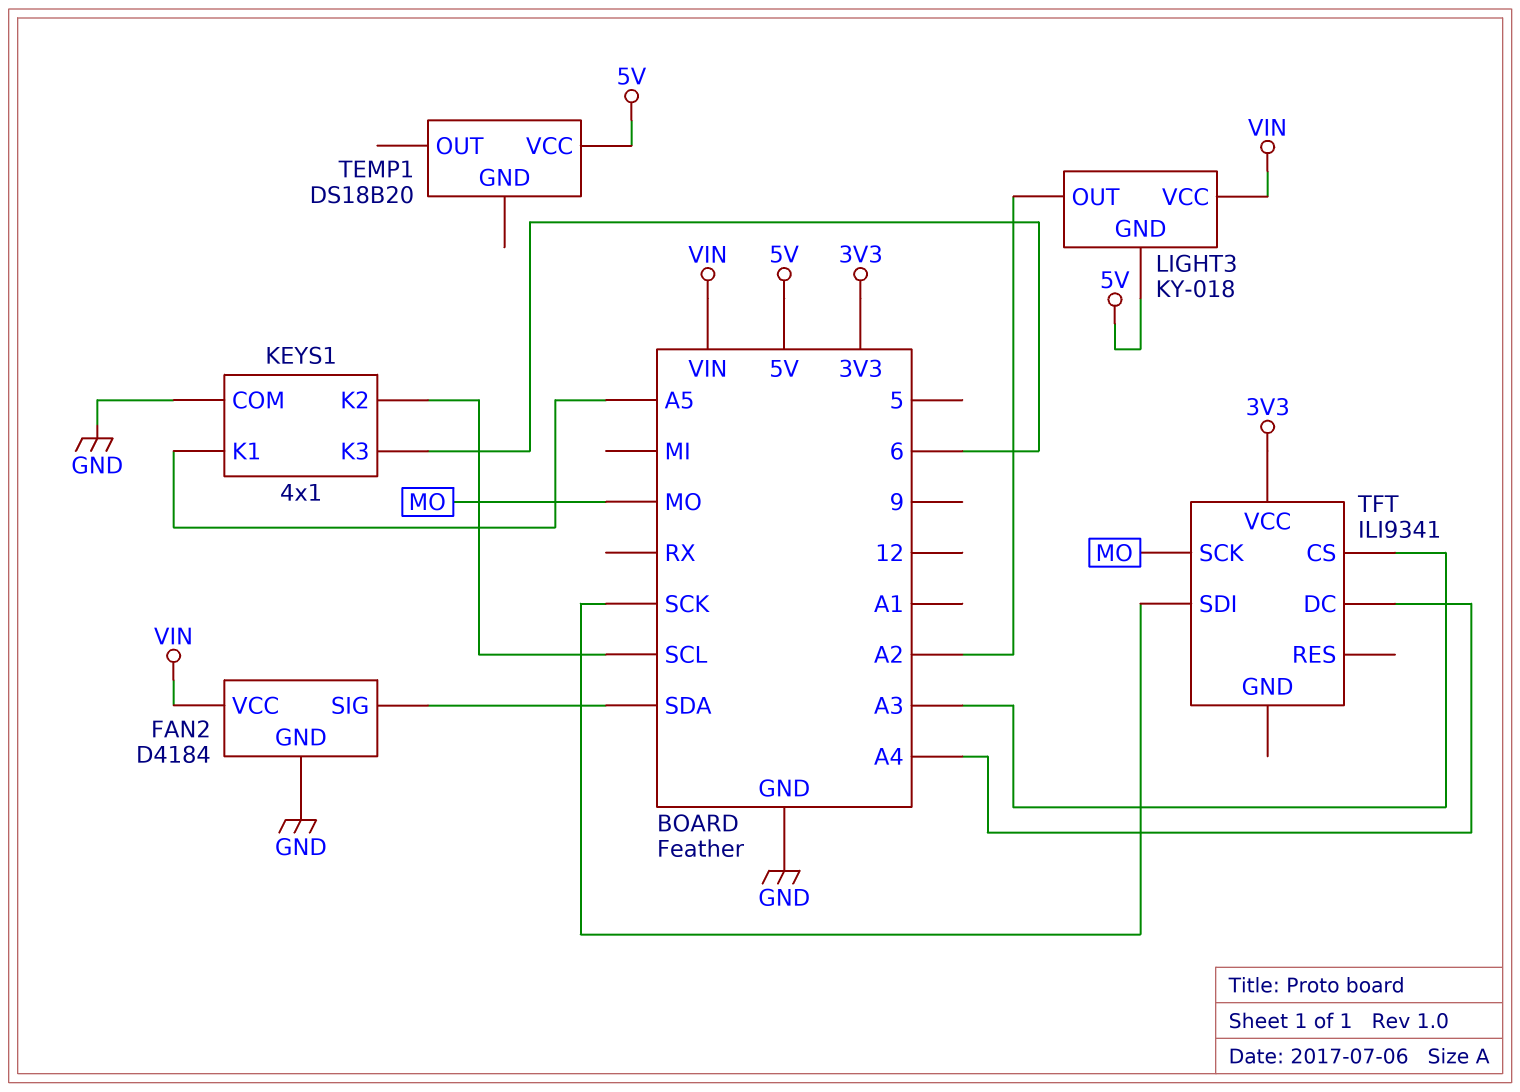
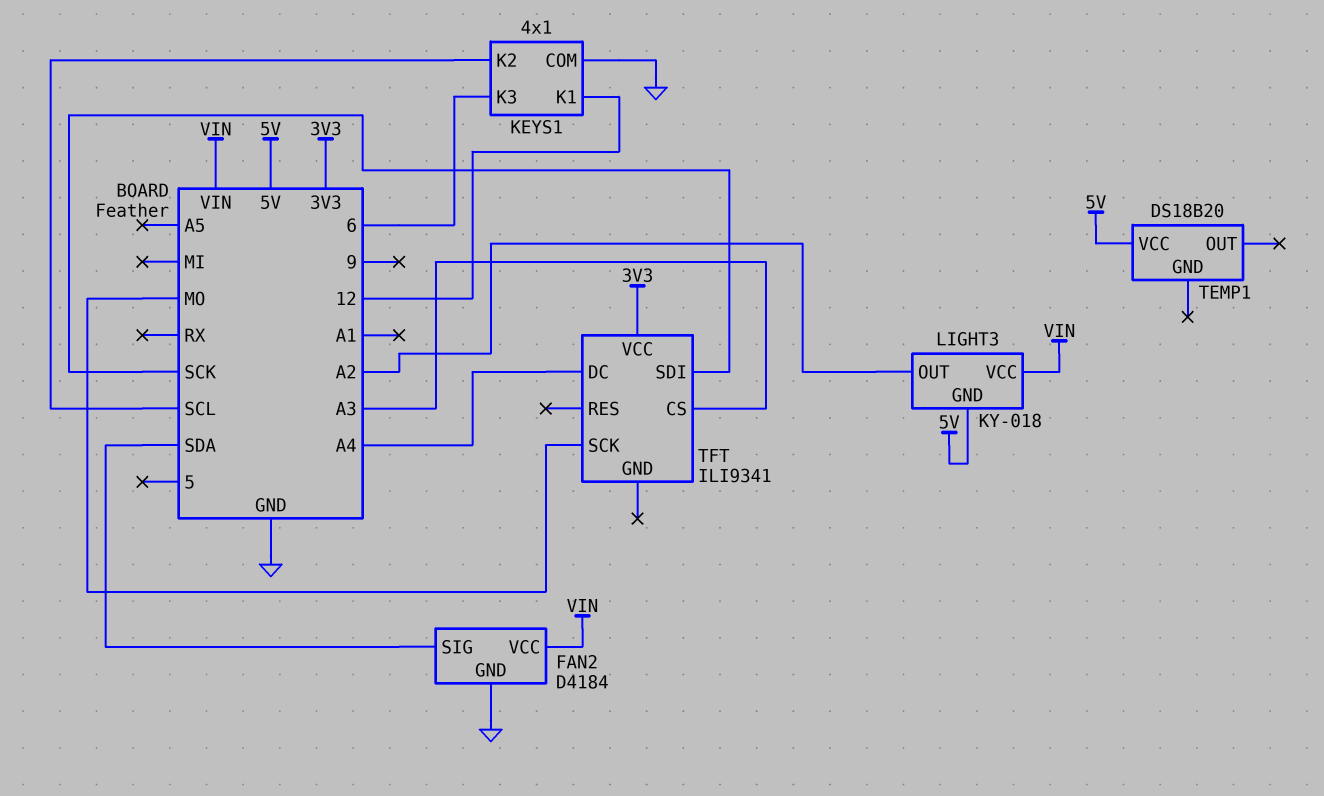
KEYS1 pin K1: A5 -> 12

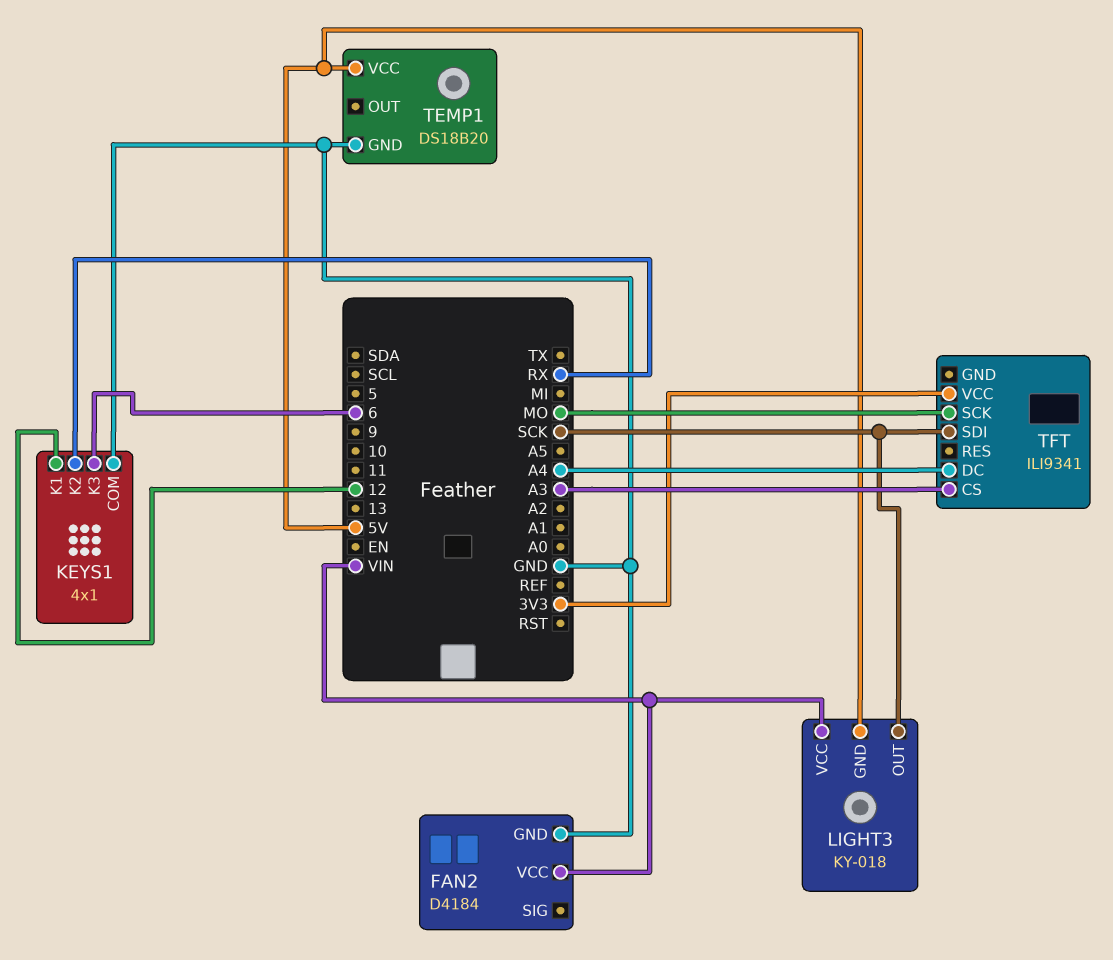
FAN2 pin SIG: SDA -> none
KEYS1 pin K2: SCL -> RX
LIGHT3 pin OUT: A2 -> SCK
TEMP1 pin GND: none -> GND

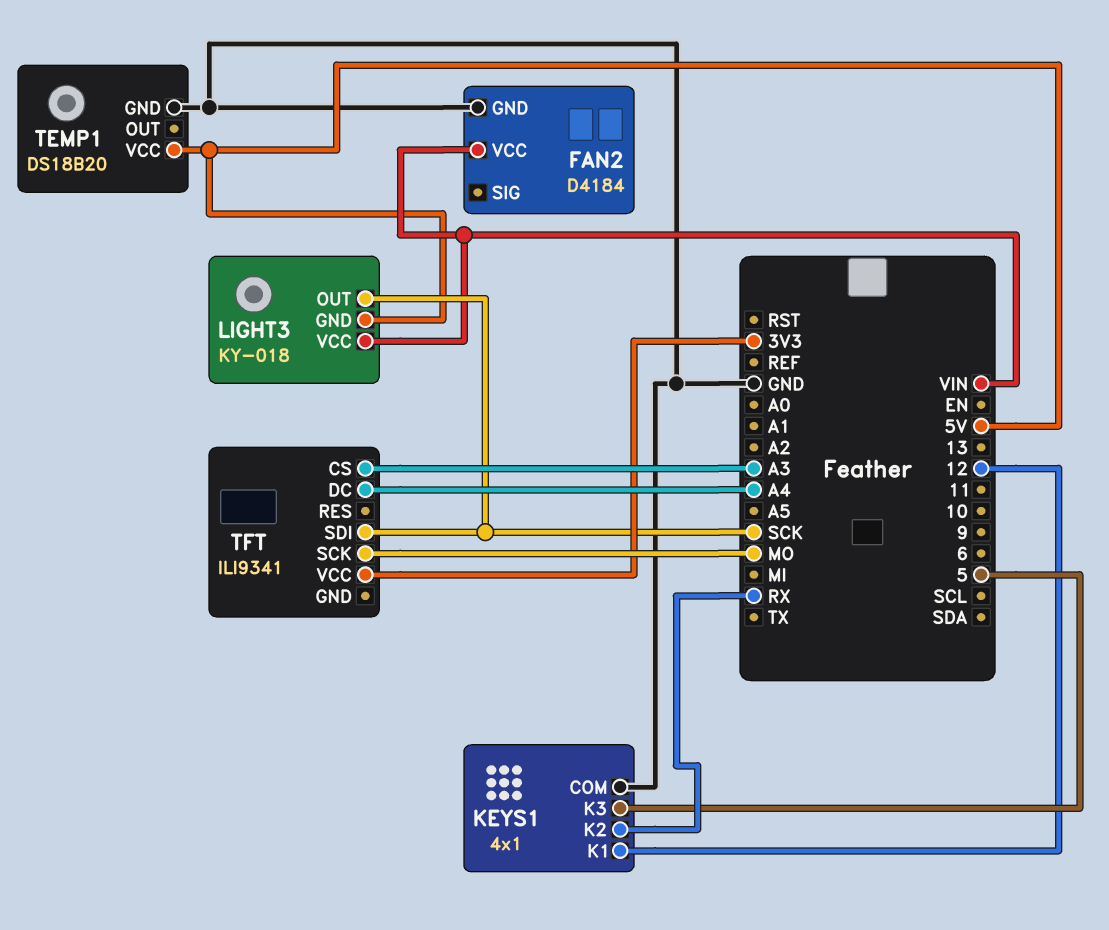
KEYS1 pin K3: 6 -> 5

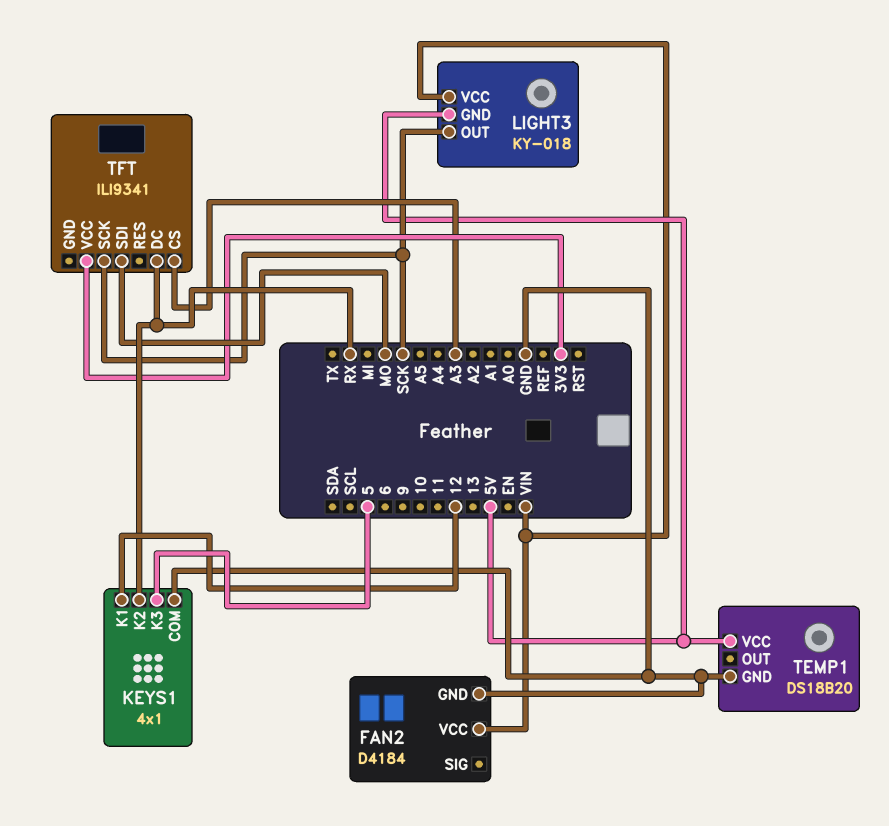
TFT pin DC: A4 -> RX
TFT pin SCK: MO -> SCK
TFT pin SDI: SCK -> MO

